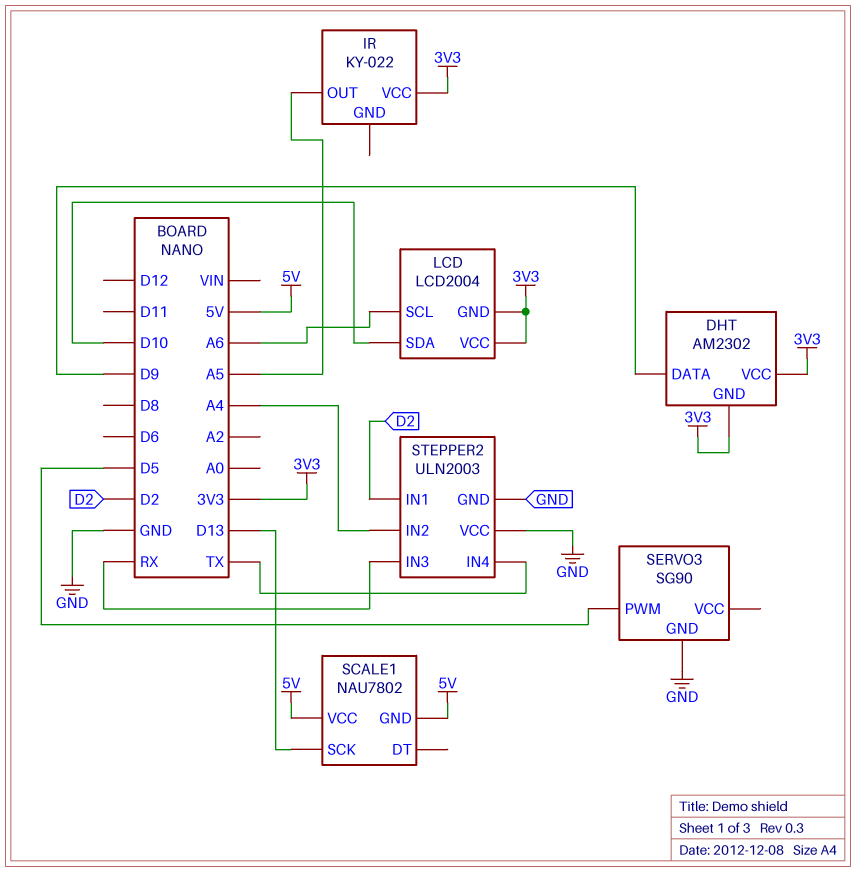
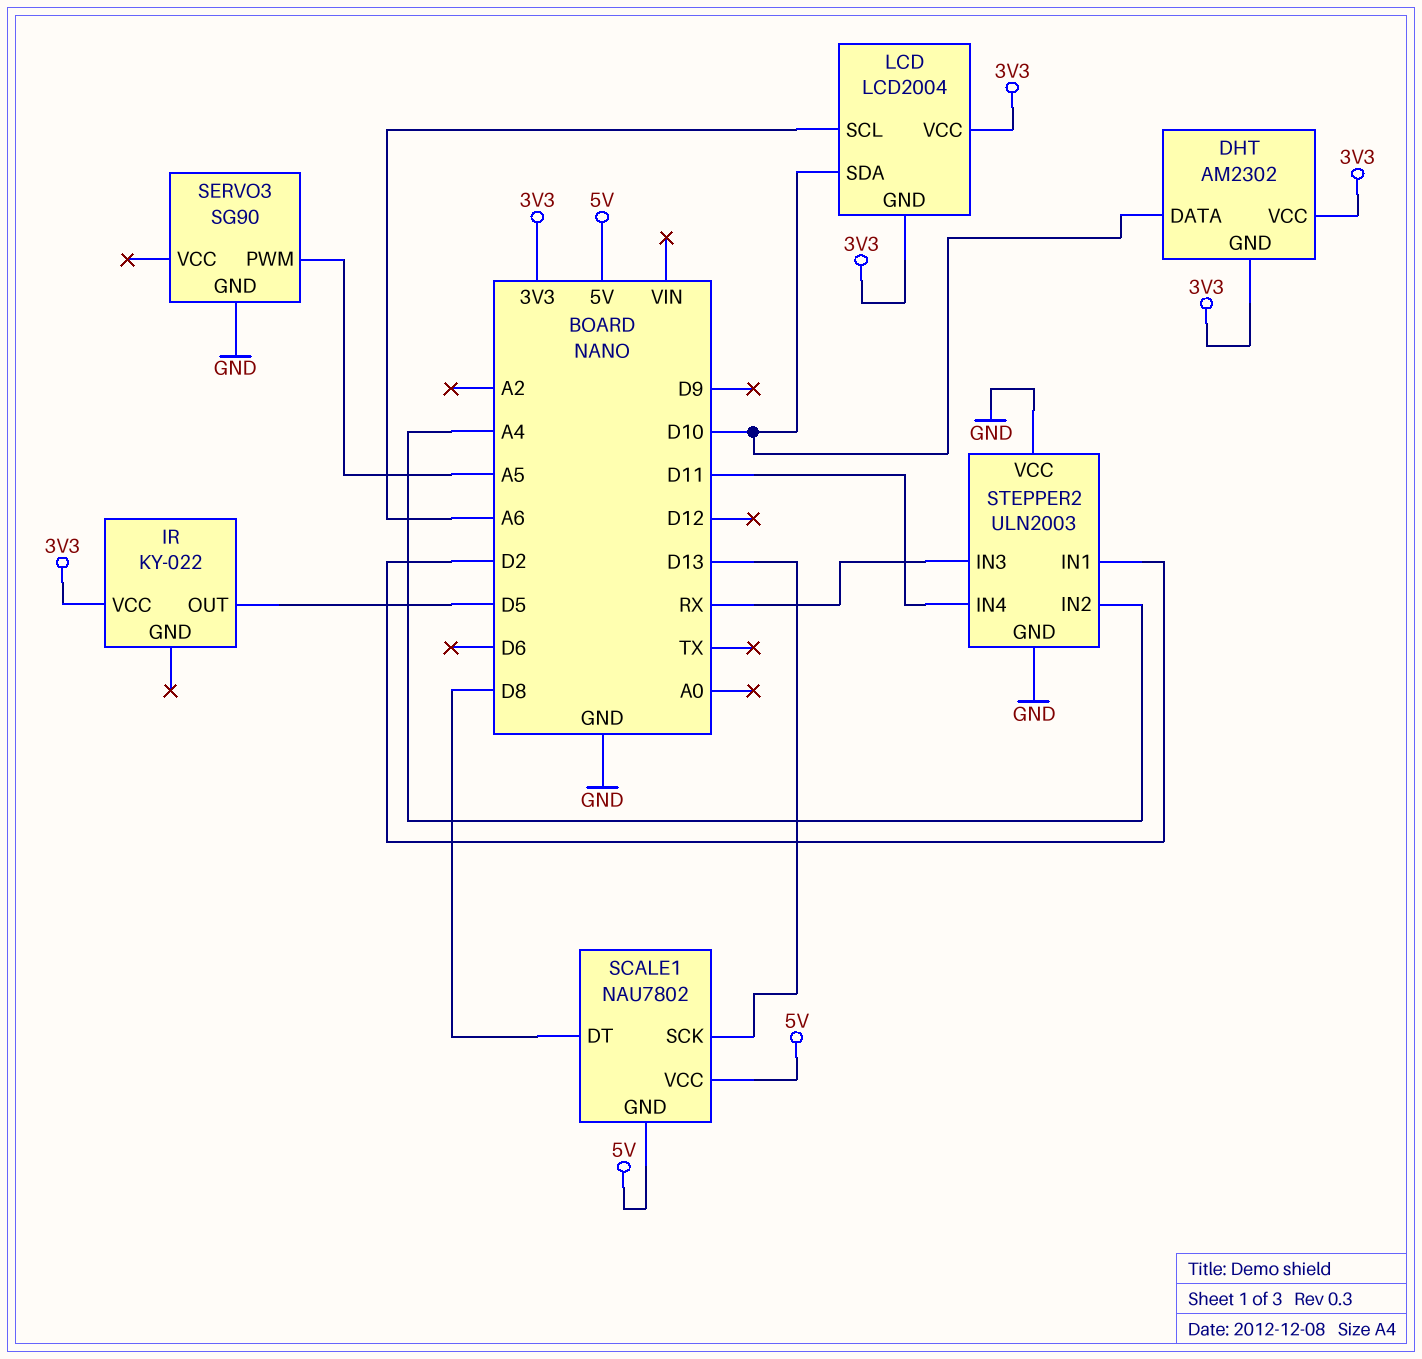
DHT pin DATA: D9 -> D10
IR pin OUT: A5 -> D5
SCALE1 pin DT: none -> D8
SERVO3 pin PWM: D5 -> A5
STEPPER2 pin IN4: TX -> D11

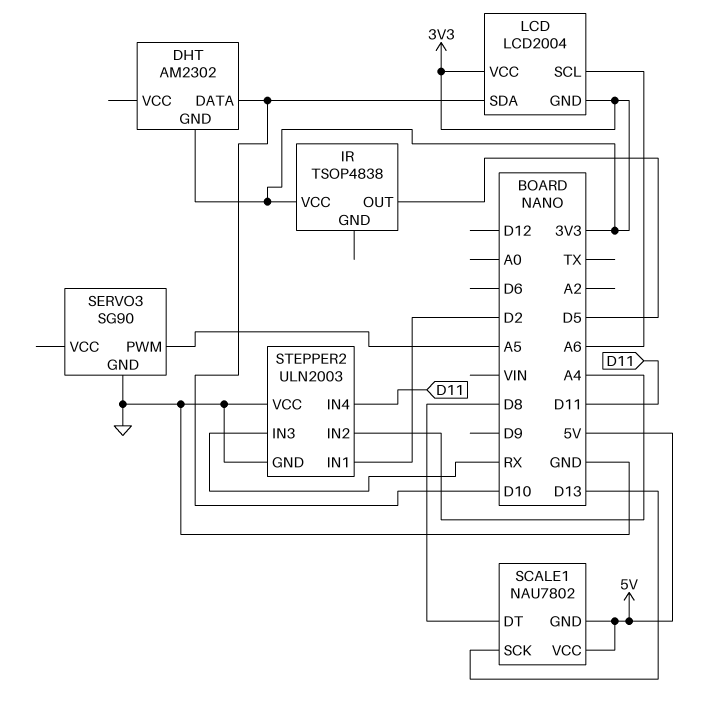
DHT pin VCC: 3V3 -> none
IR: KY-022 -> TSOP4838

